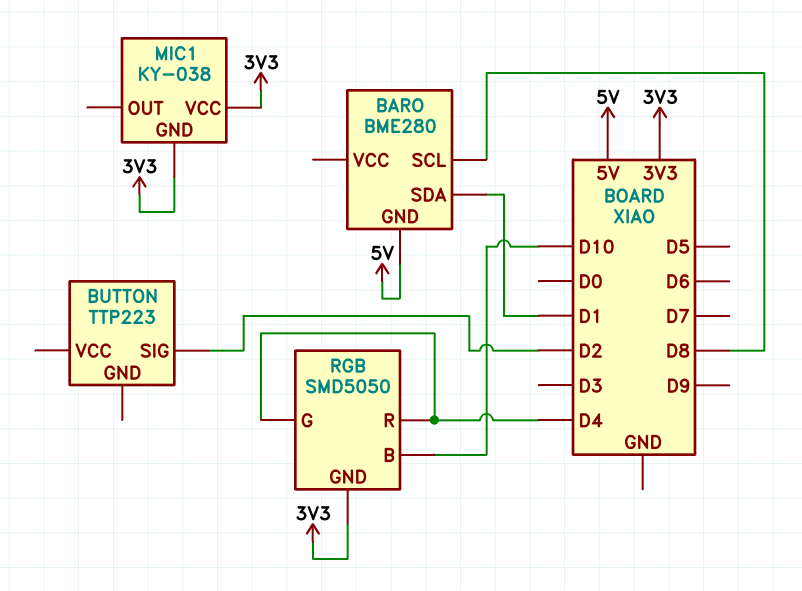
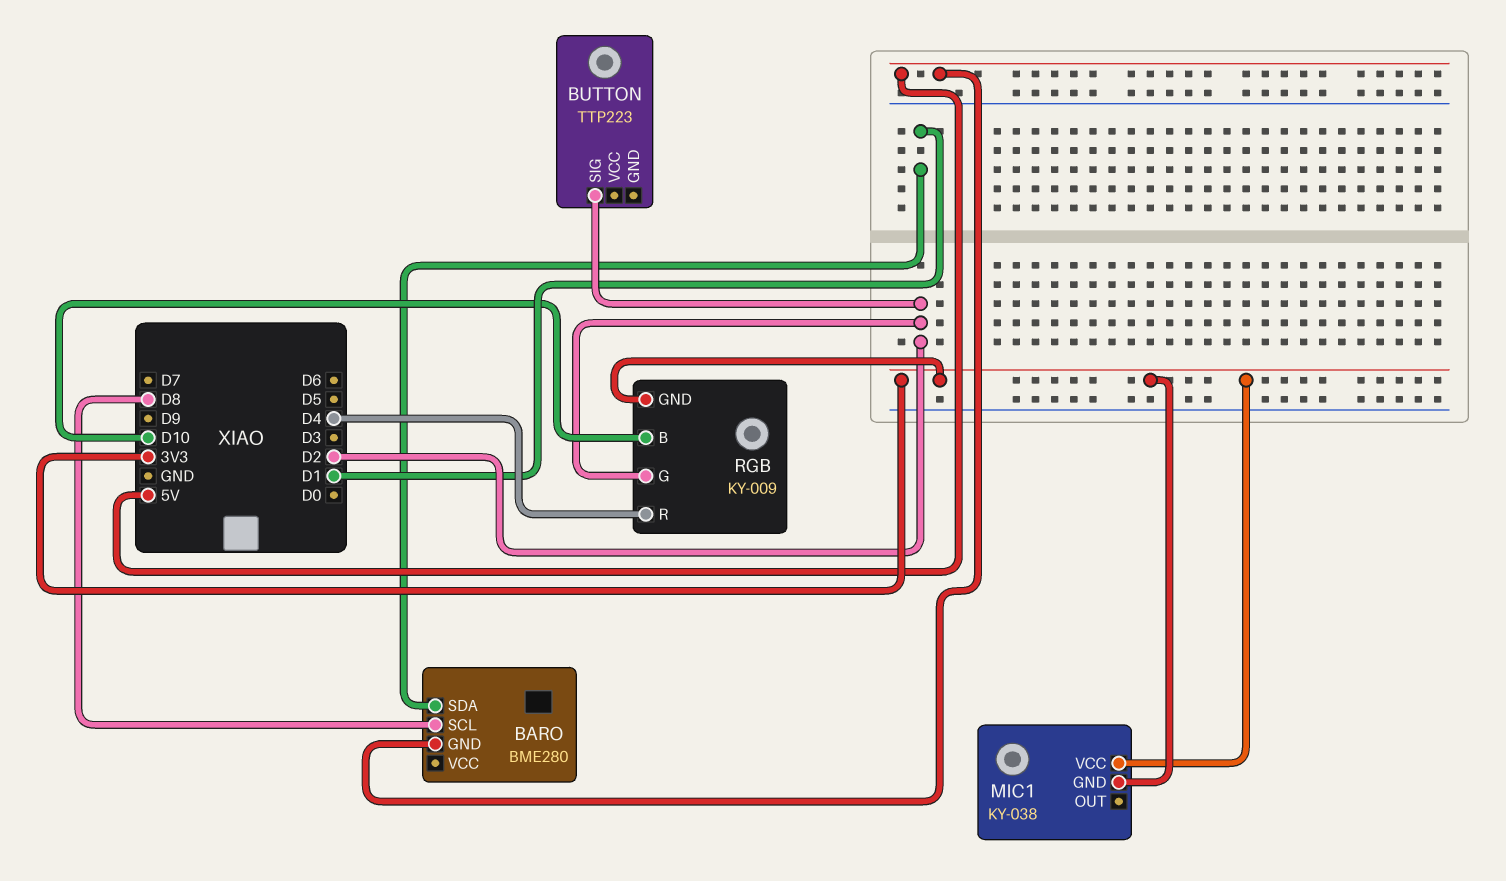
RGB: SMD5050 -> KY-009
RGB pin G: D4 -> D2

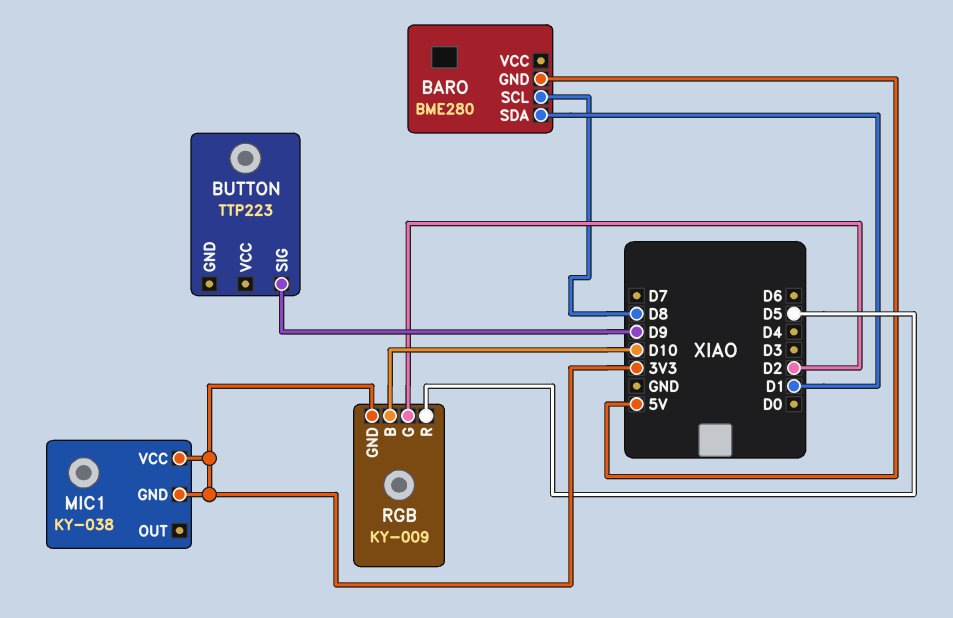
BUTTON pin SIG: D2 -> D9
RGB pin R: D4 -> D5

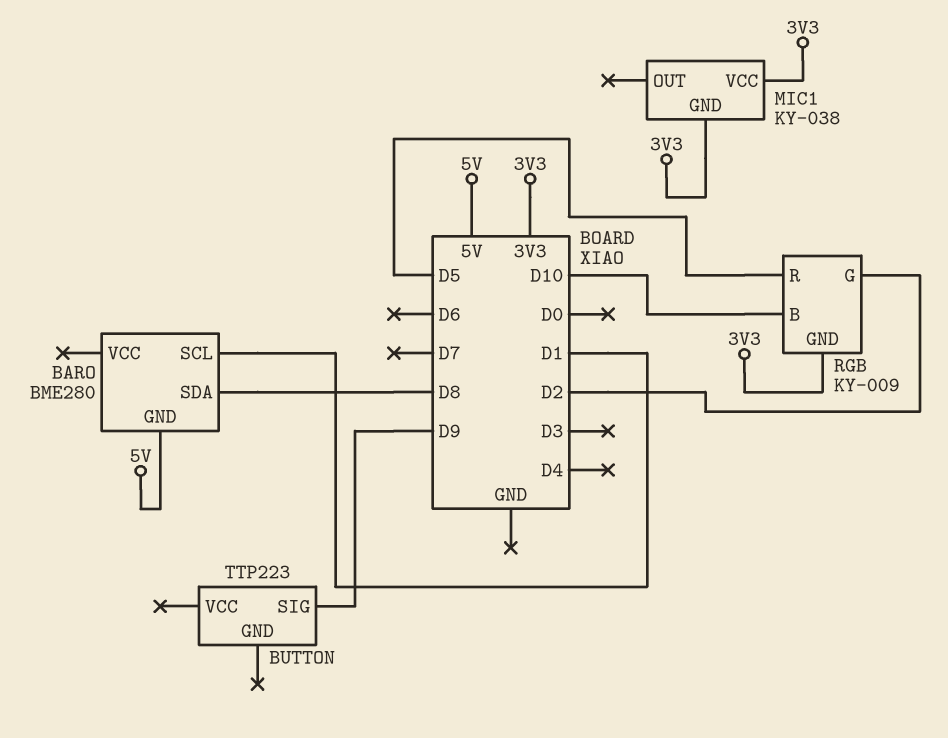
BARO pin SCL: D8 -> D1
BARO pin SDA: D1 -> D8

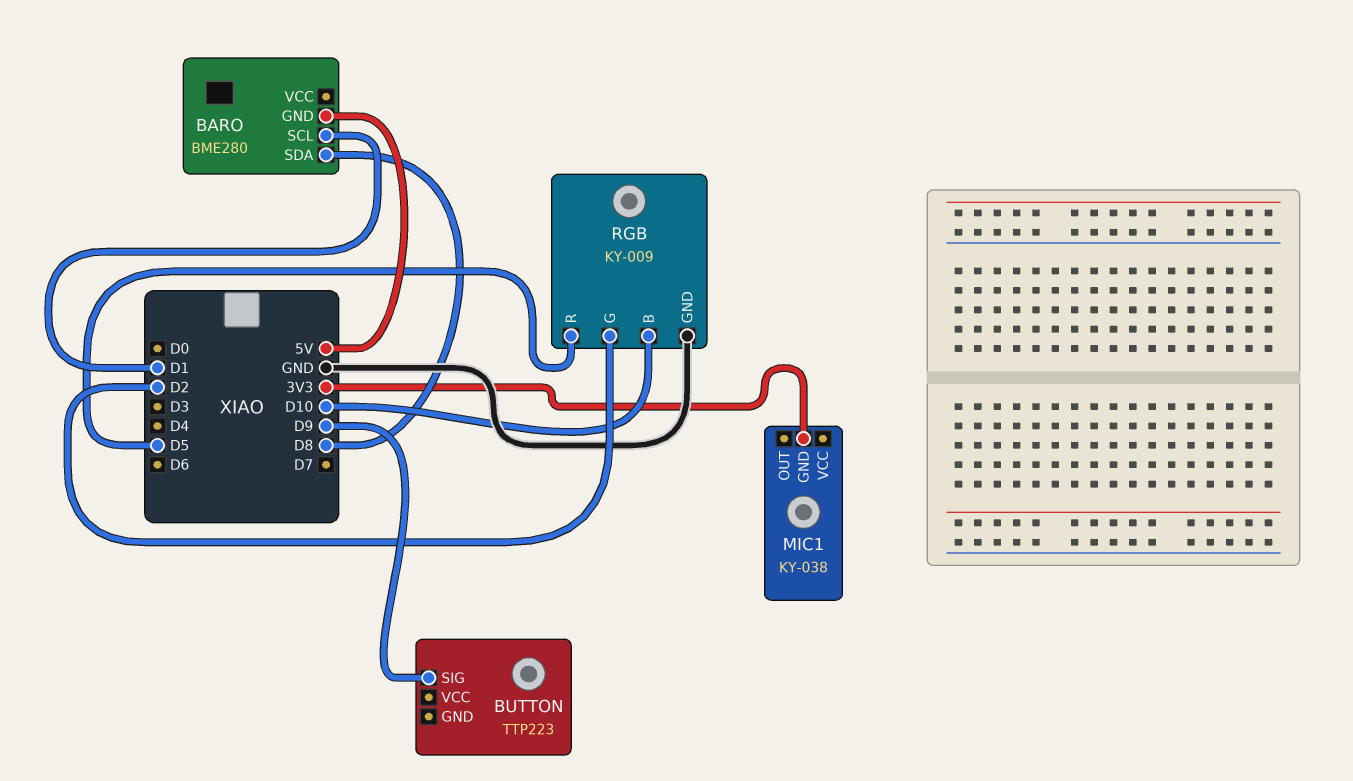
MIC1 pin VCC: 3V3 -> none
RGB pin GND: 3V3 -> GND

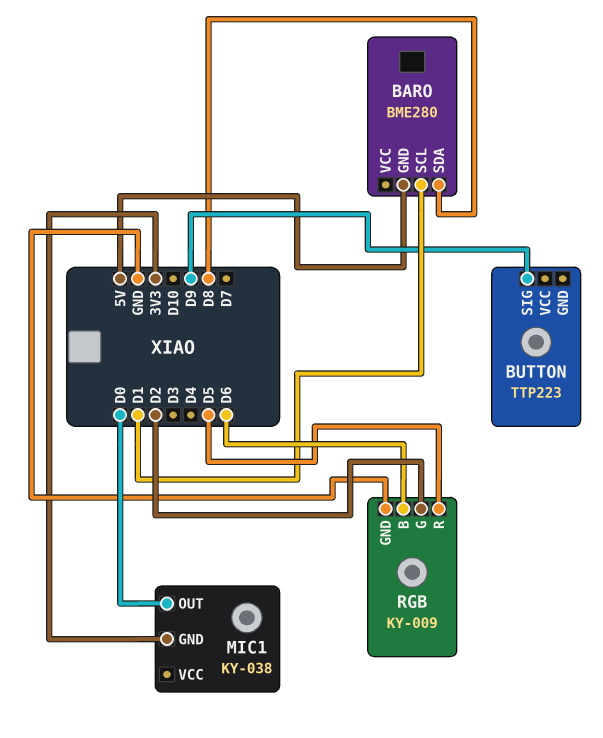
MIC1 pin OUT: none -> D0
RGB pin B: D10 -> D6

